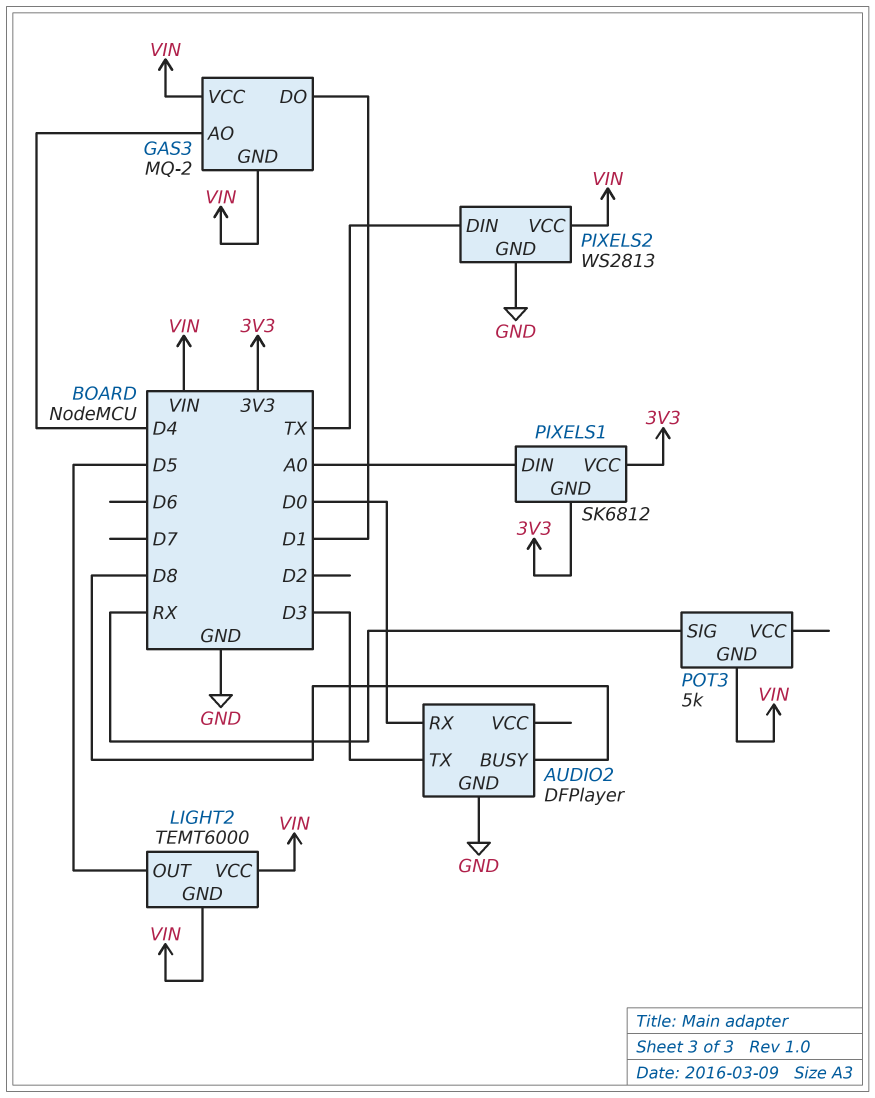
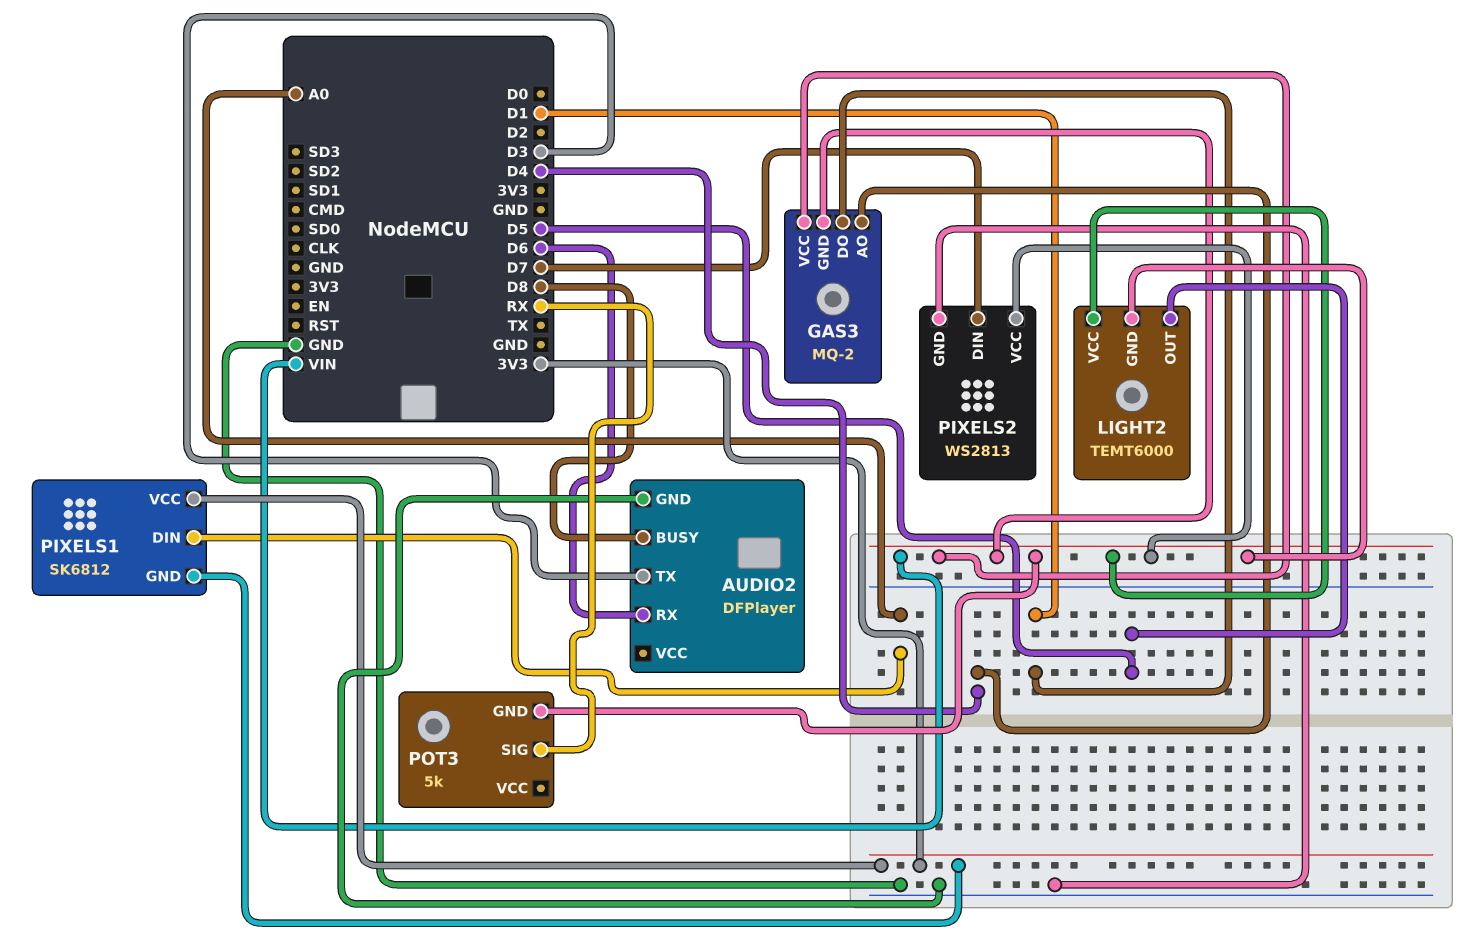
AUDIO2 pin RX: D0 -> D6
PIXELS2 pin DIN: TX -> D7

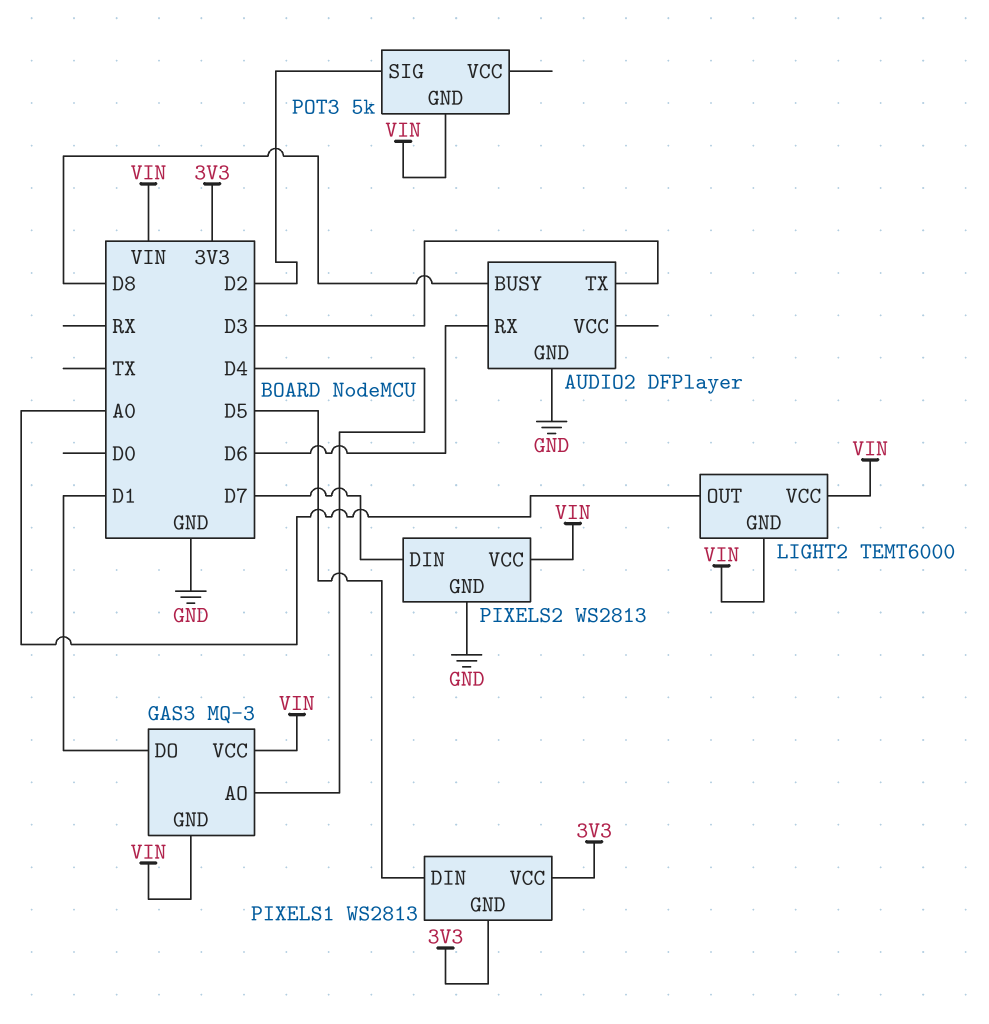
GAS3: MQ-2 -> MQ-3
LIGHT2 pin OUT: D5 -> A0
PIXELS1: SK6812 -> WS2813
PIXELS1 pin DIN: A0 -> D5
POT3 pin SIG: RX -> D2

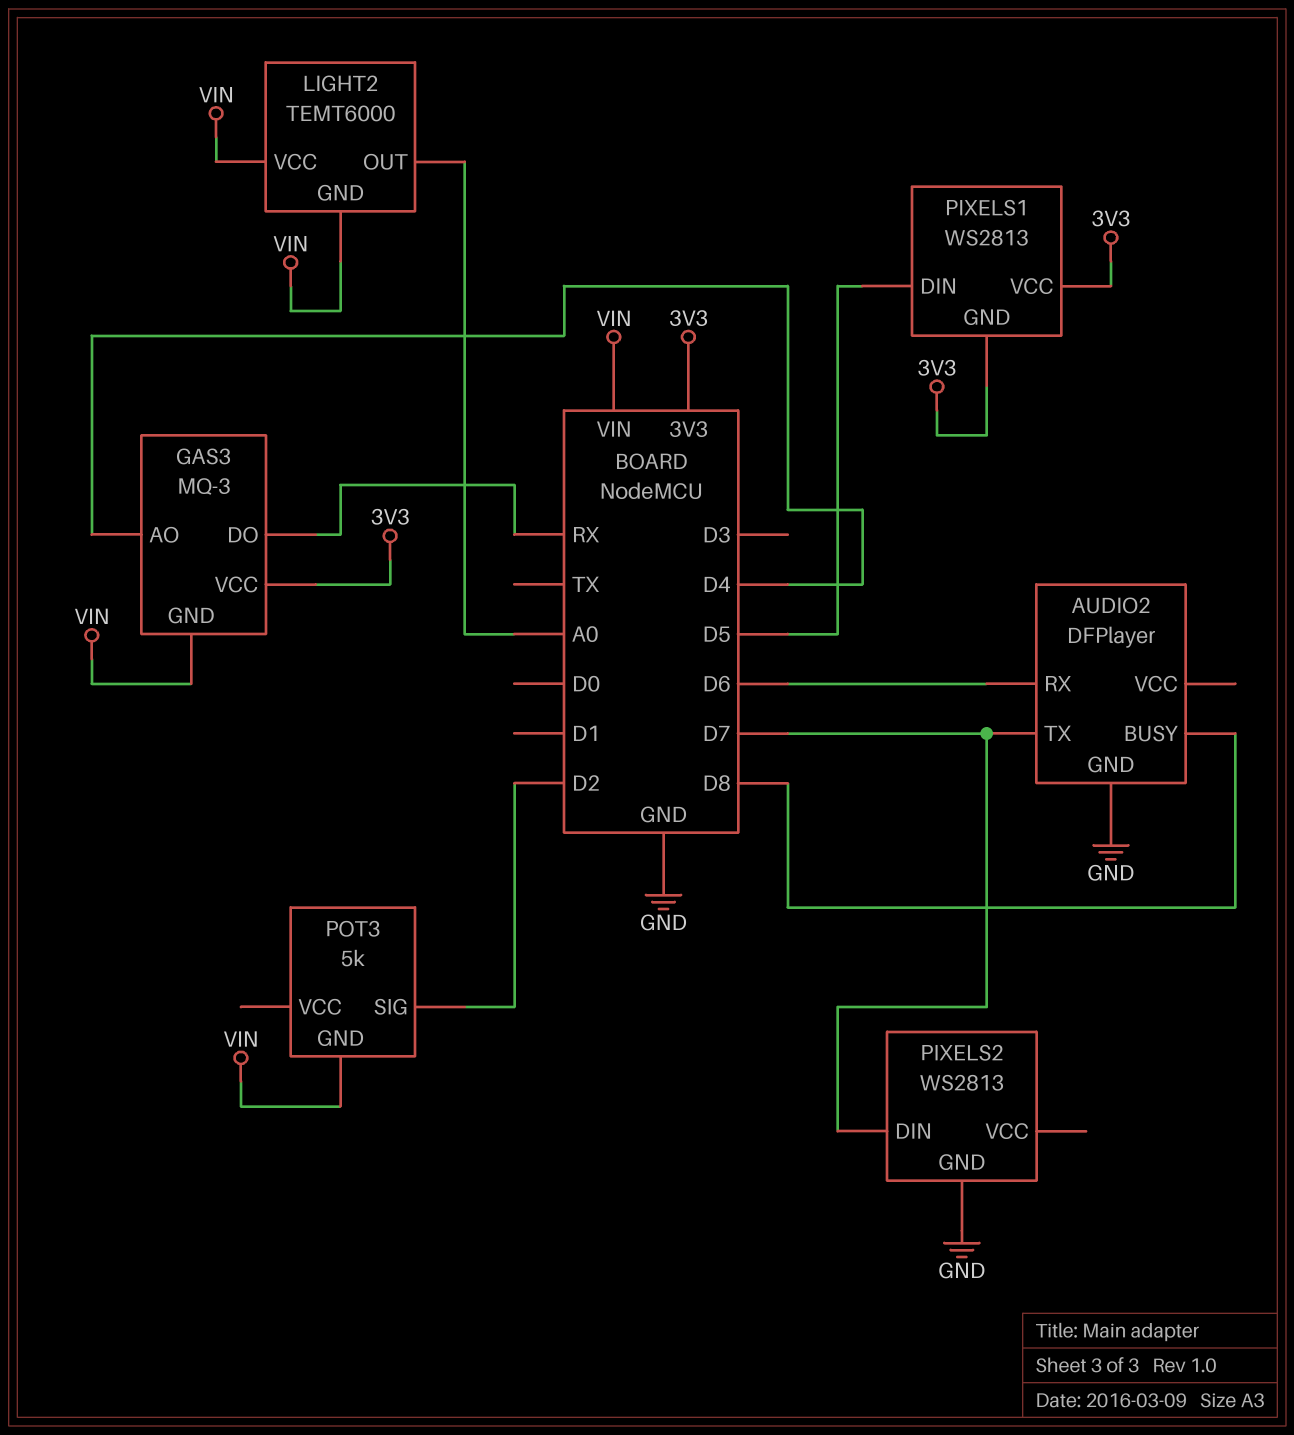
AUDIO2 pin TX: D3 -> D7
GAS3 pin DO: D1 -> RX
GAS3 pin VCC: VIN -> 3V3
PIXELS2 pin VCC: VIN -> none

